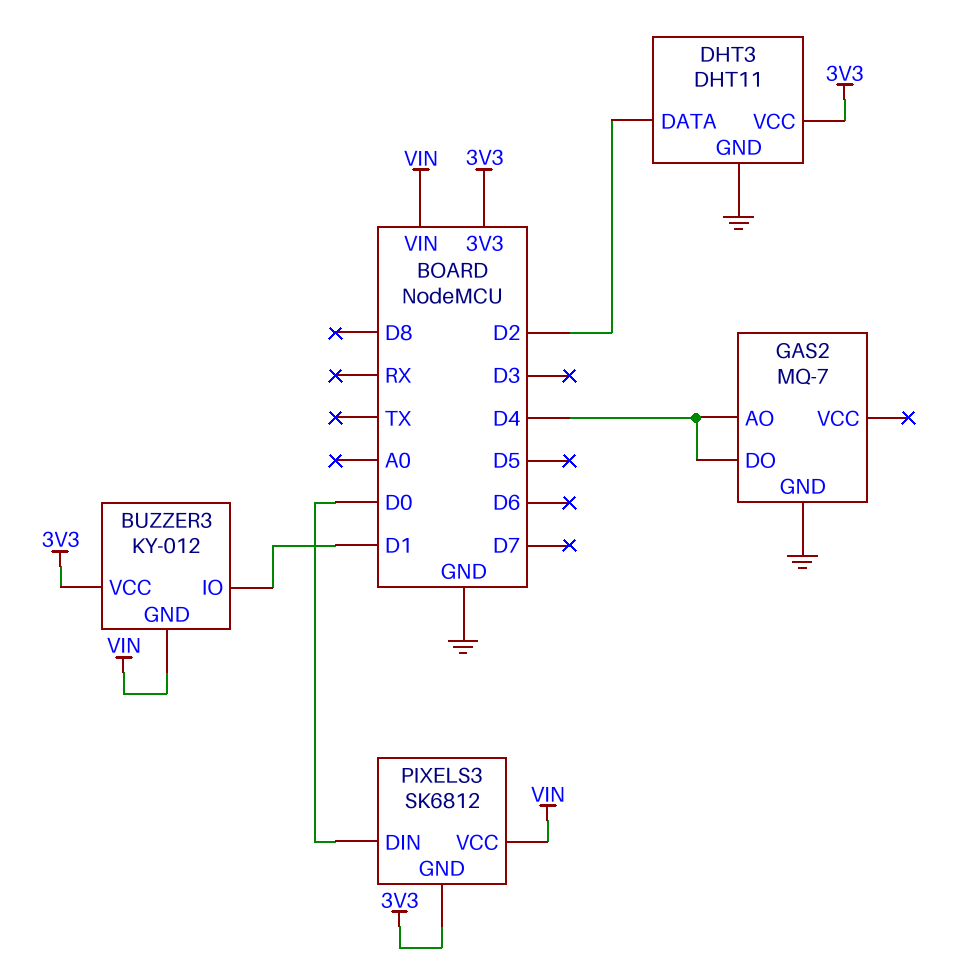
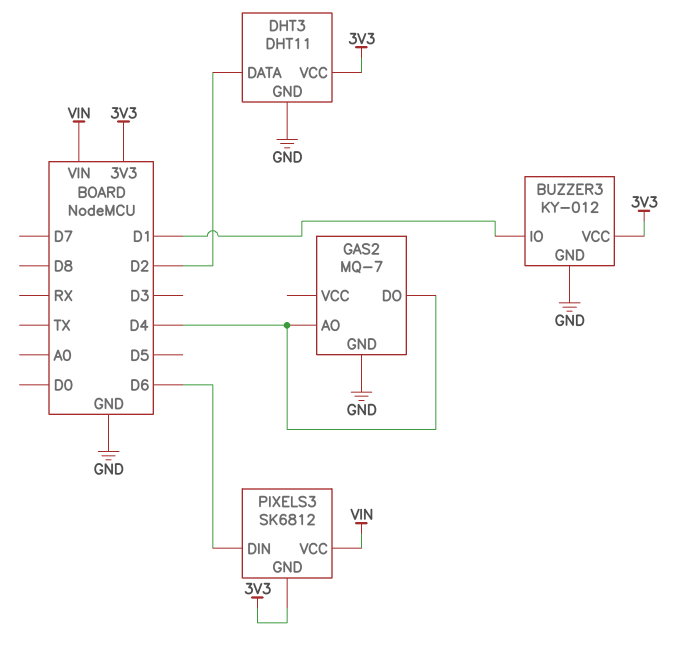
BUZZER3 pin GND: VIN -> GND
PIXELS3 pin DIN: D0 -> D6

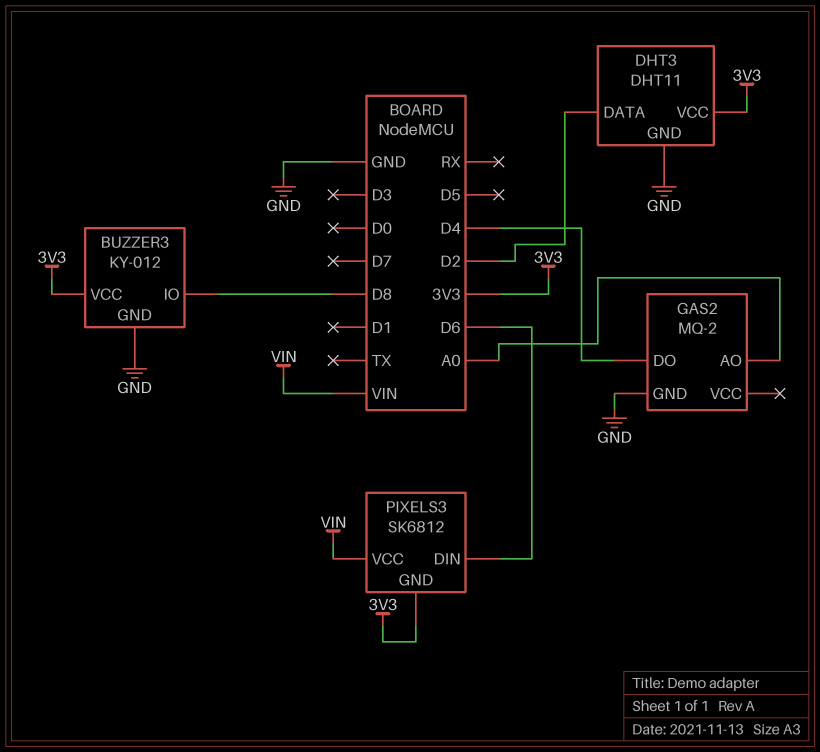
BUZZER3 pin IO: D1 -> D8
GAS2: MQ-7 -> MQ-2
GAS2 pin AO: D4 -> A0

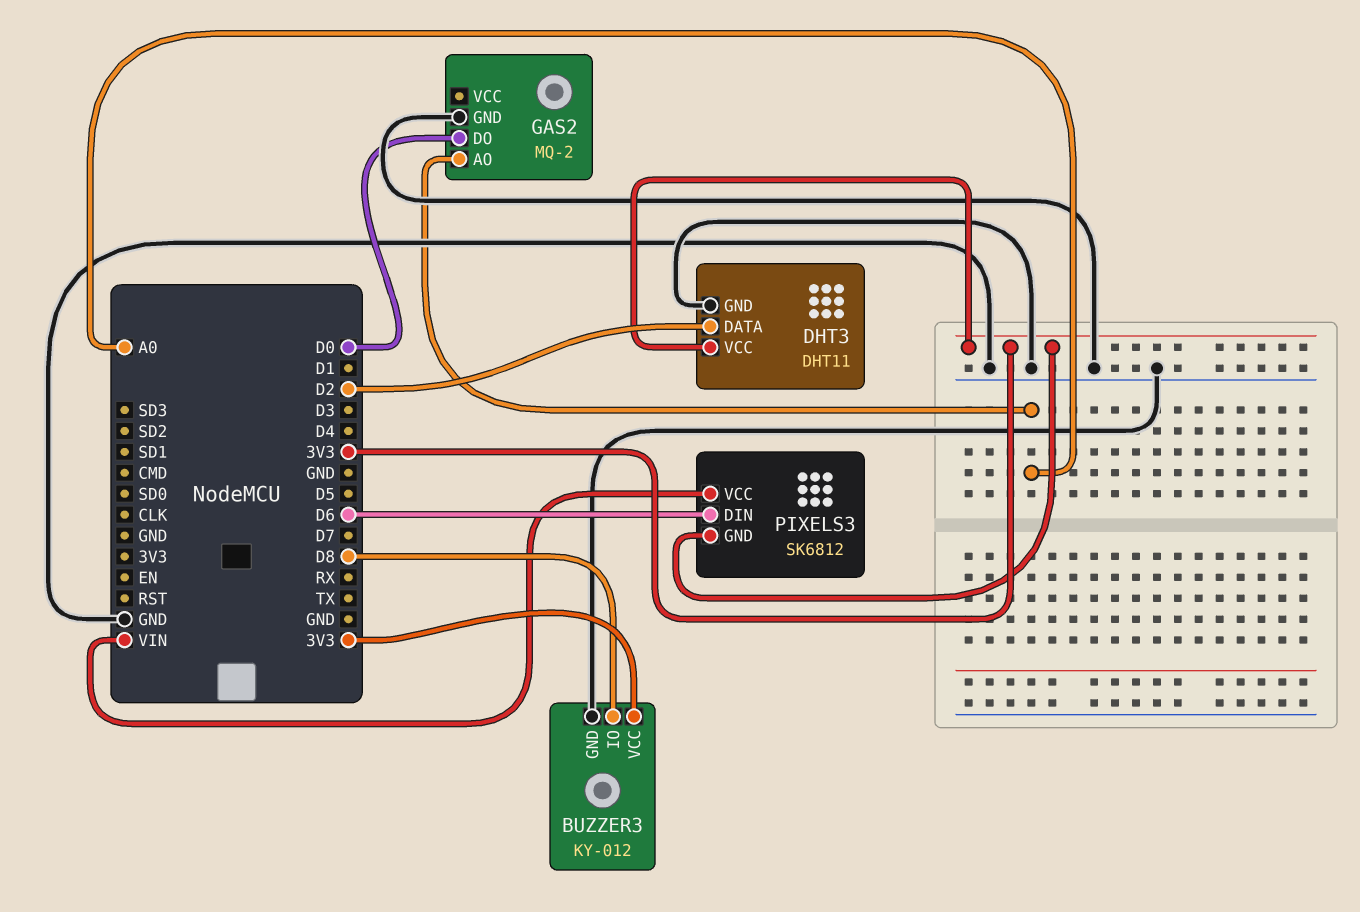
GAS2 pin DO: D4 -> D0

